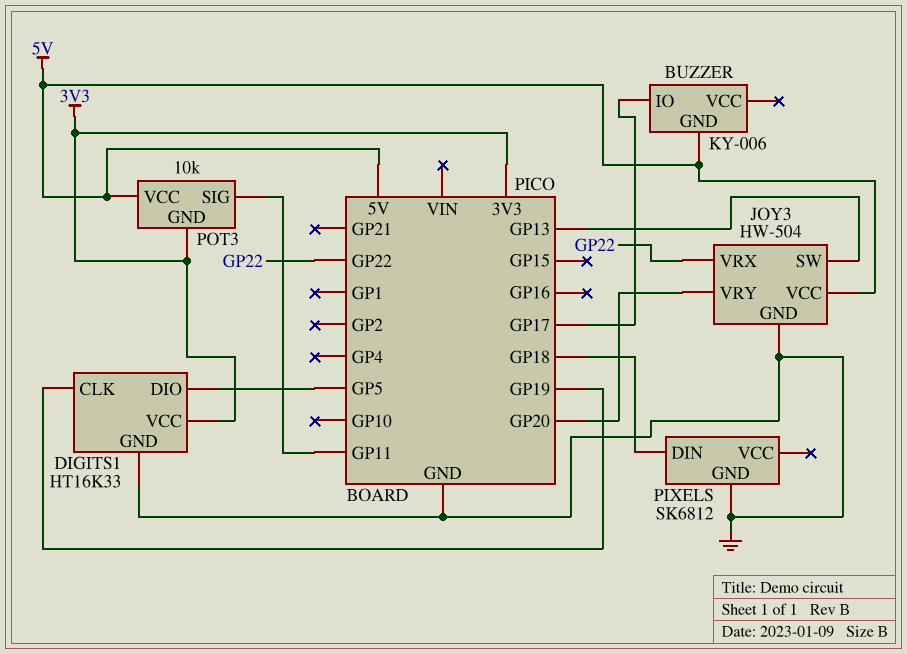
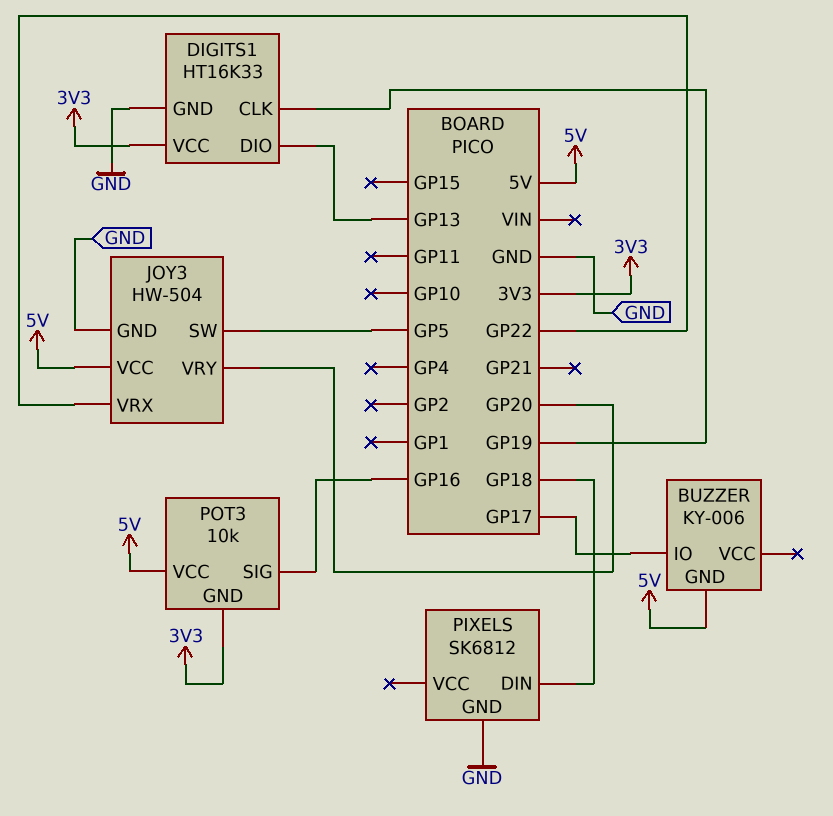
DIGITS1 pin DIO: GP5 -> GP13
JOY3 pin SW: GP13 -> GP5
POT3 pin SIG: GP11 -> GP16

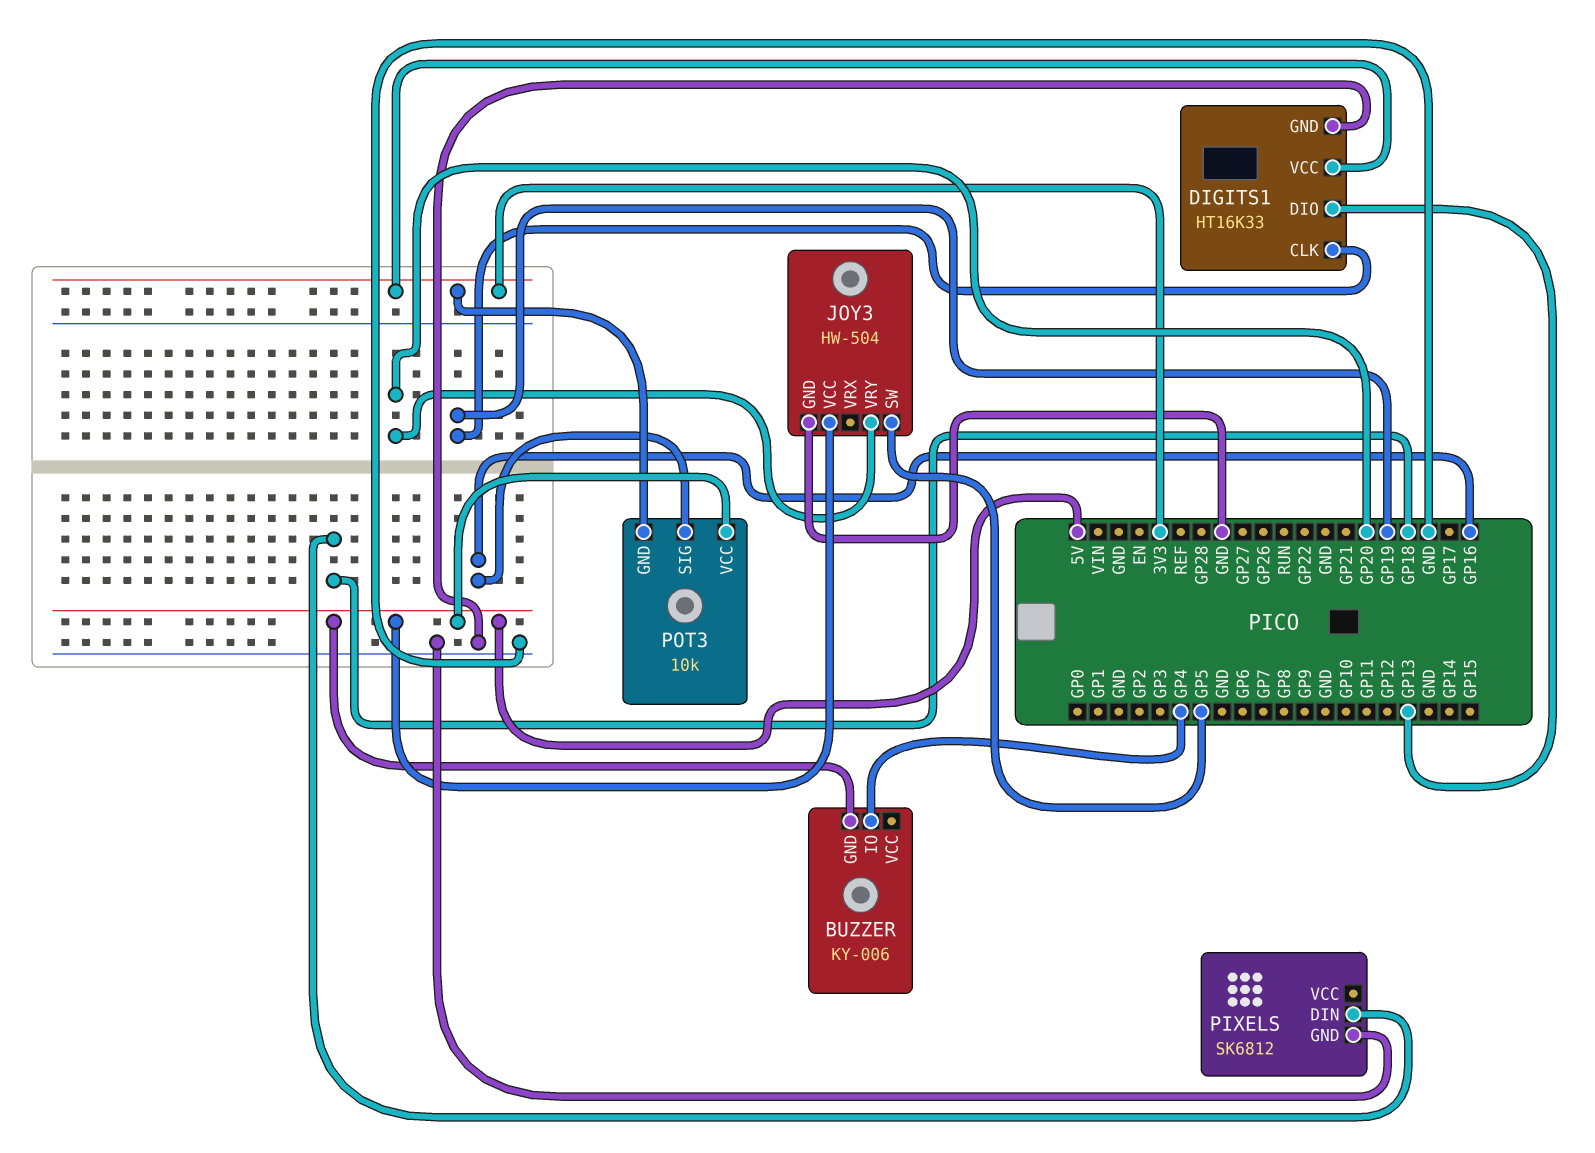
BUZZER pin IO: GP17 -> GP4
JOY3 pin VRX: GP22 -> none

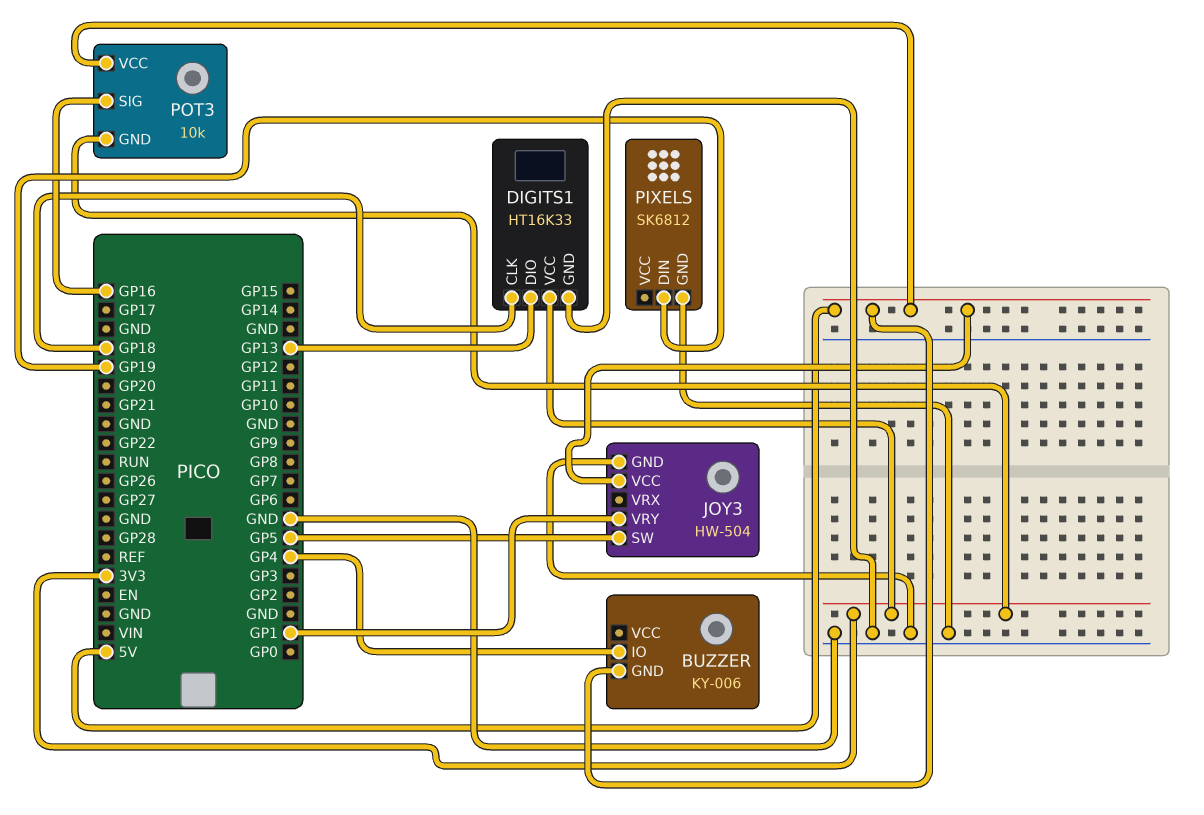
DIGITS1 pin CLK: GP19 -> GP18
JOY3 pin VRY: GP20 -> GP1
PIXELS pin DIN: GP18 -> GP19

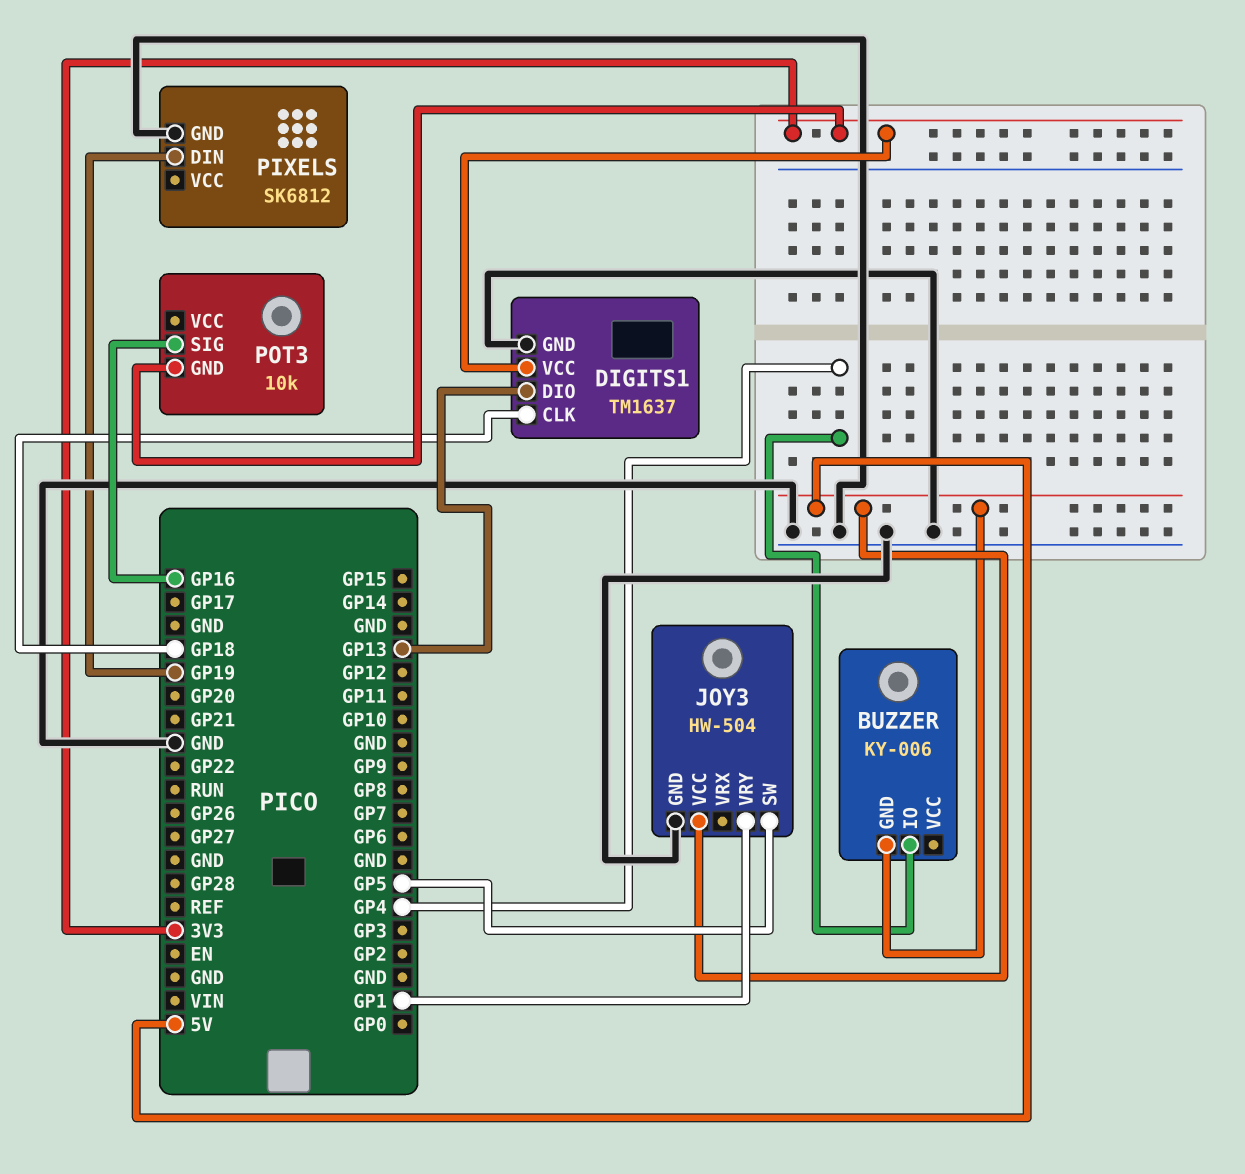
DIGITS1: HT16K33 -> TM1637
POT3 pin VCC: 5V -> none

